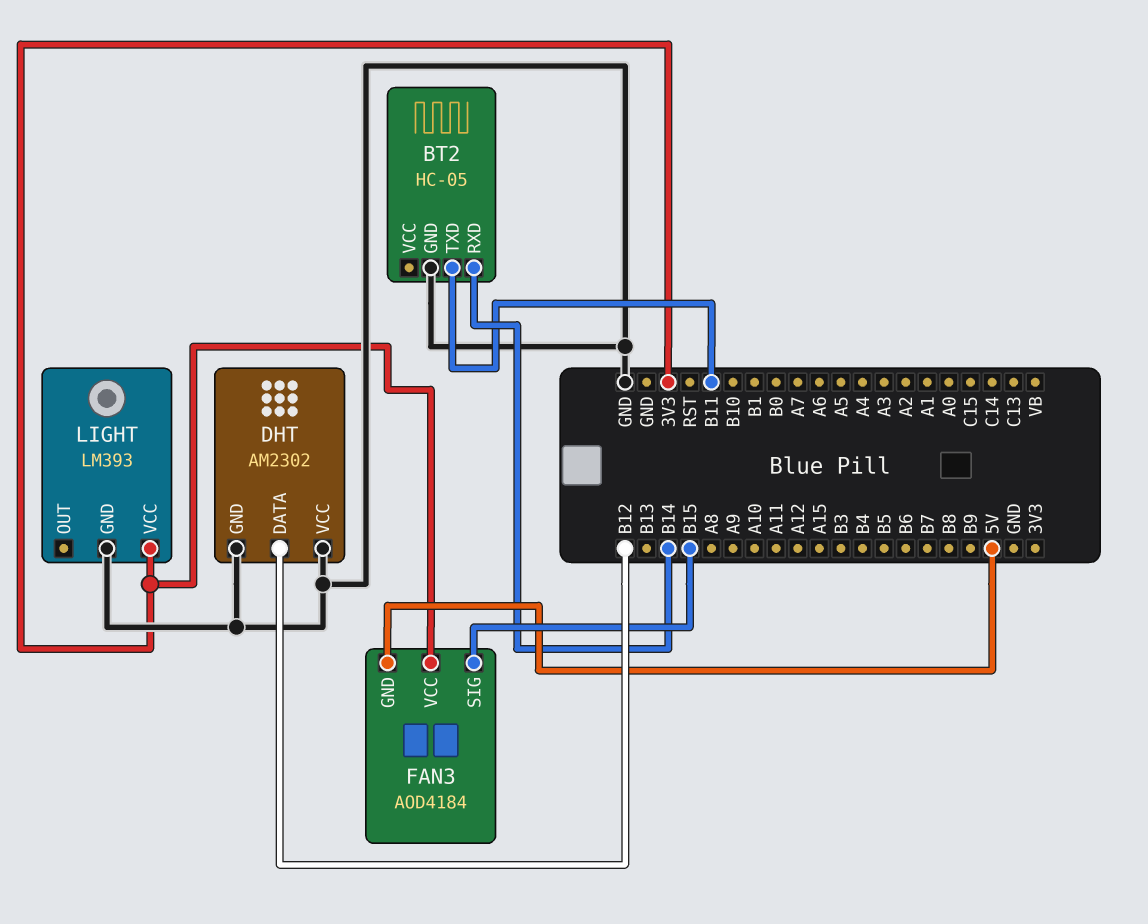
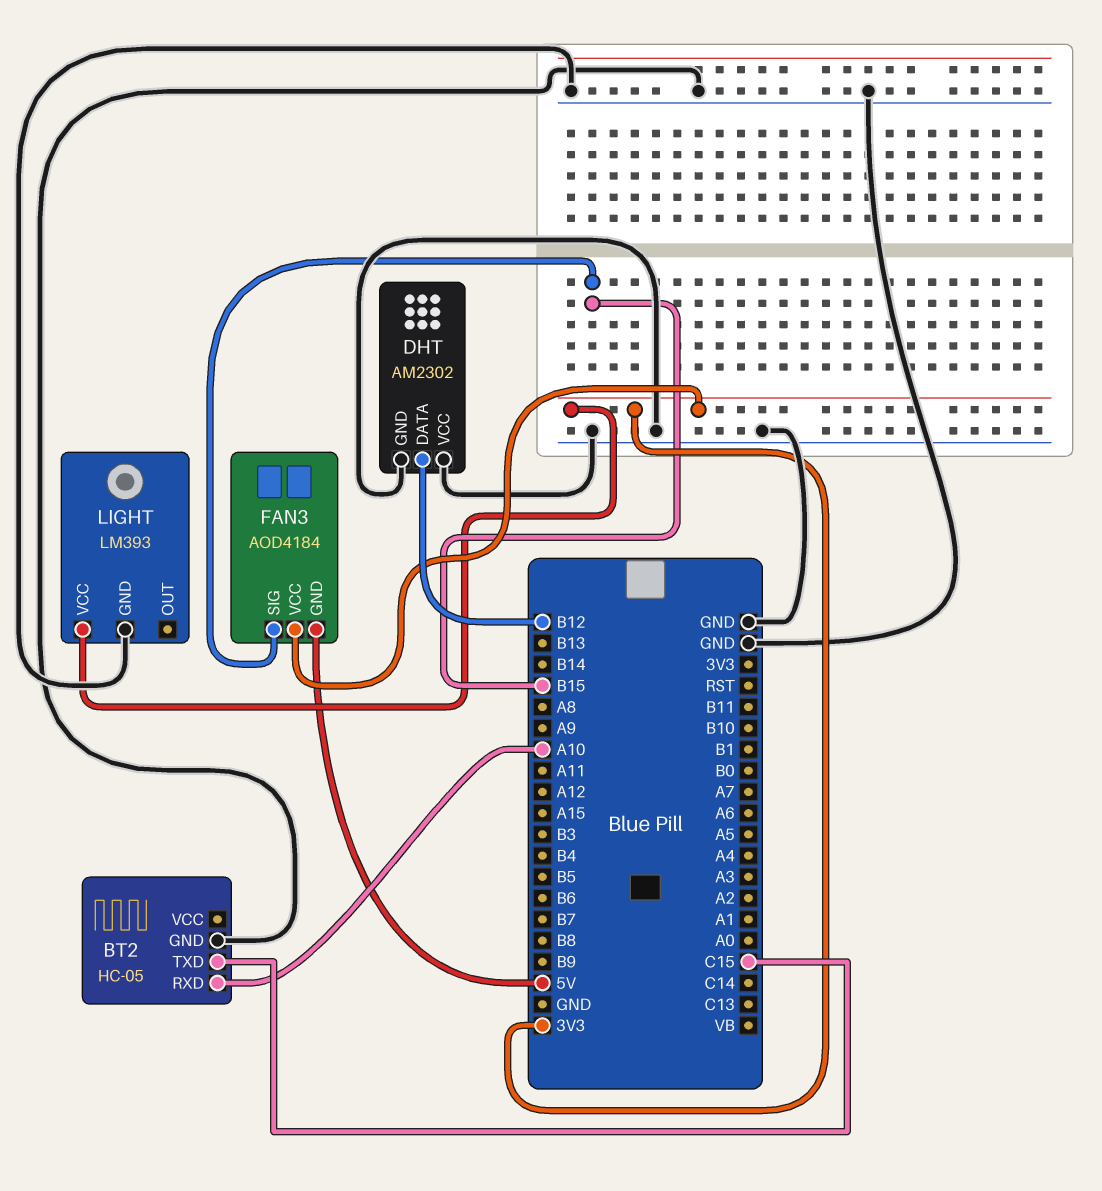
BT2 pin RXD: B14 -> A10
BT2 pin TXD: B11 -> C15

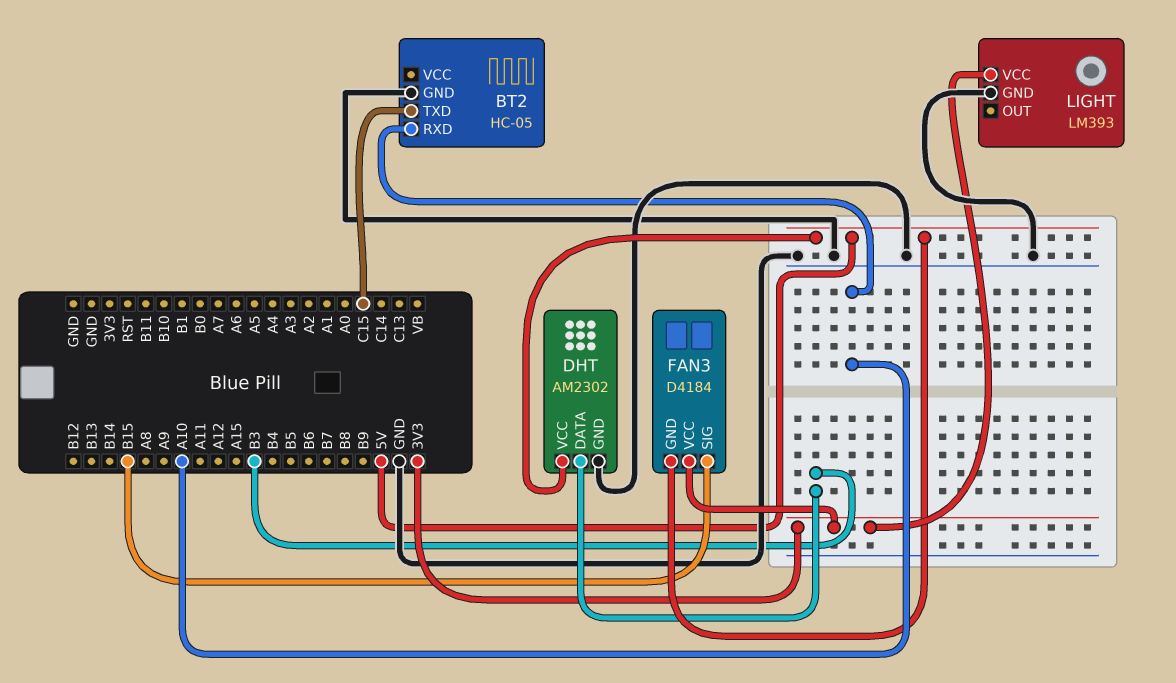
DHT pin DATA: B12 -> B3
DHT pin VCC: GND -> 5V
FAN3: AOD4184 -> D4184

